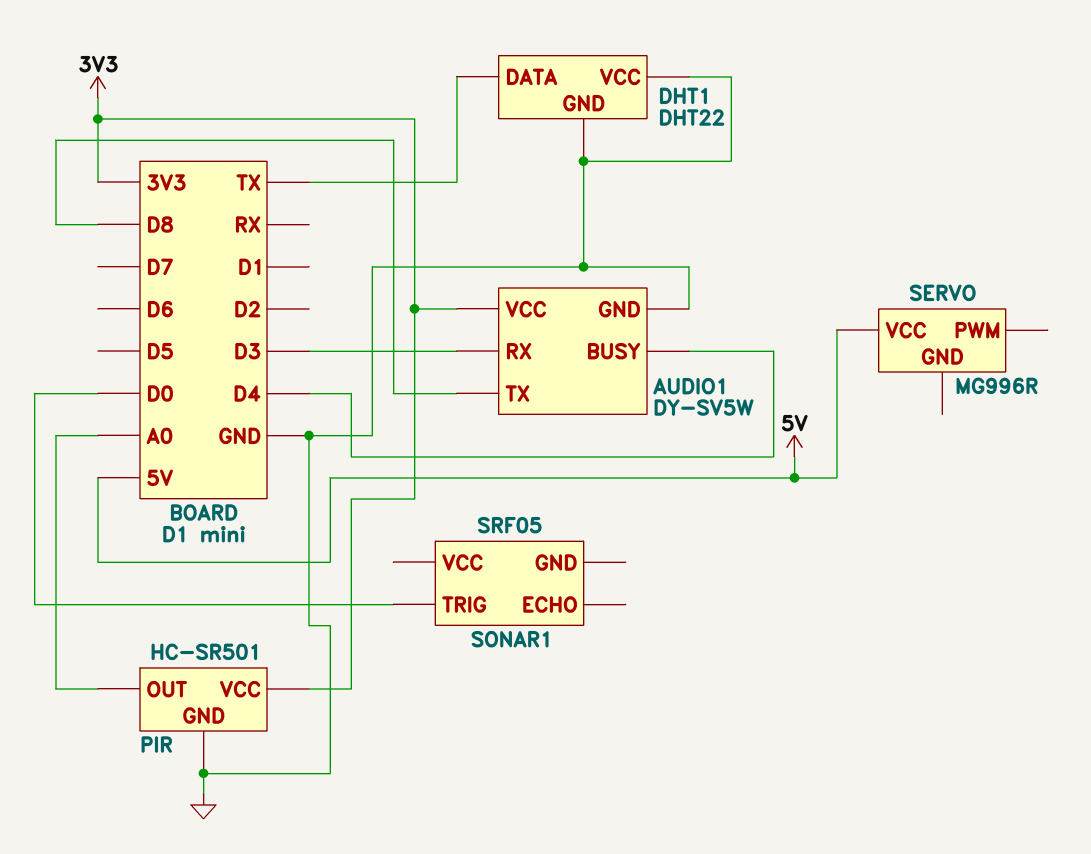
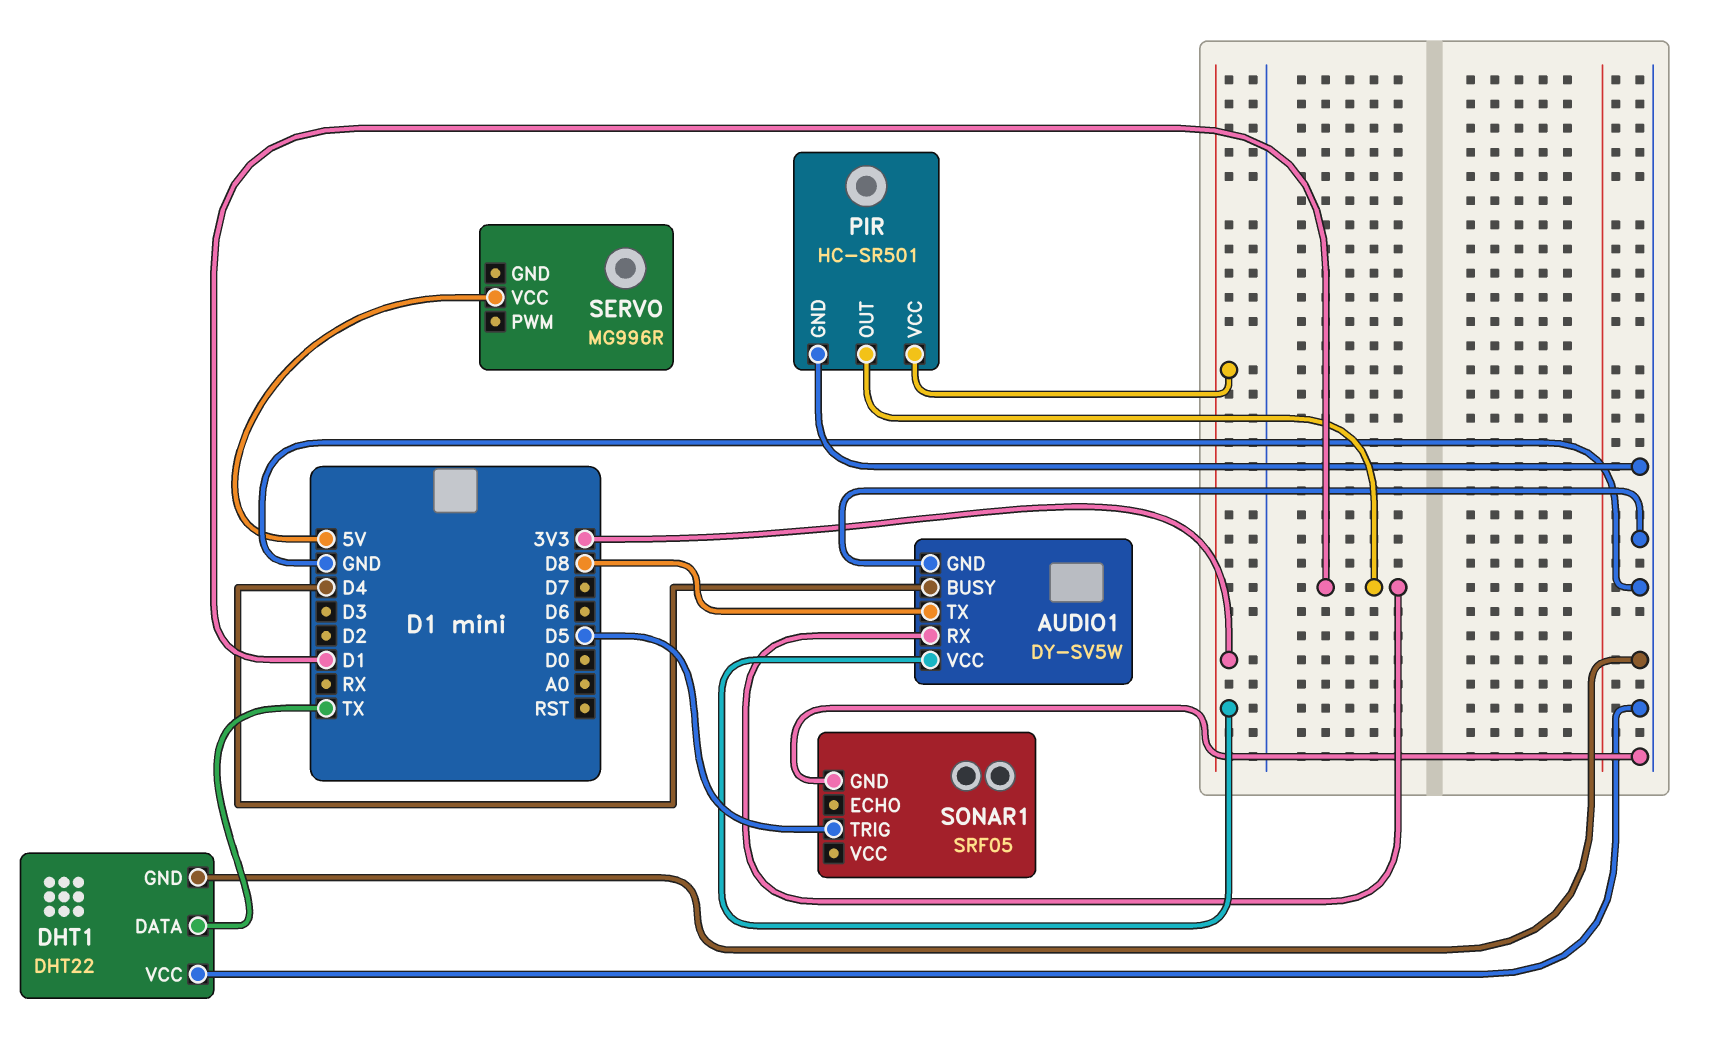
AUDIO1 pin RX: D3 -> D1
PIR pin OUT: A0 -> D1
SONAR1 pin GND: none -> GND
SONAR1 pin TRIG: D0 -> D5

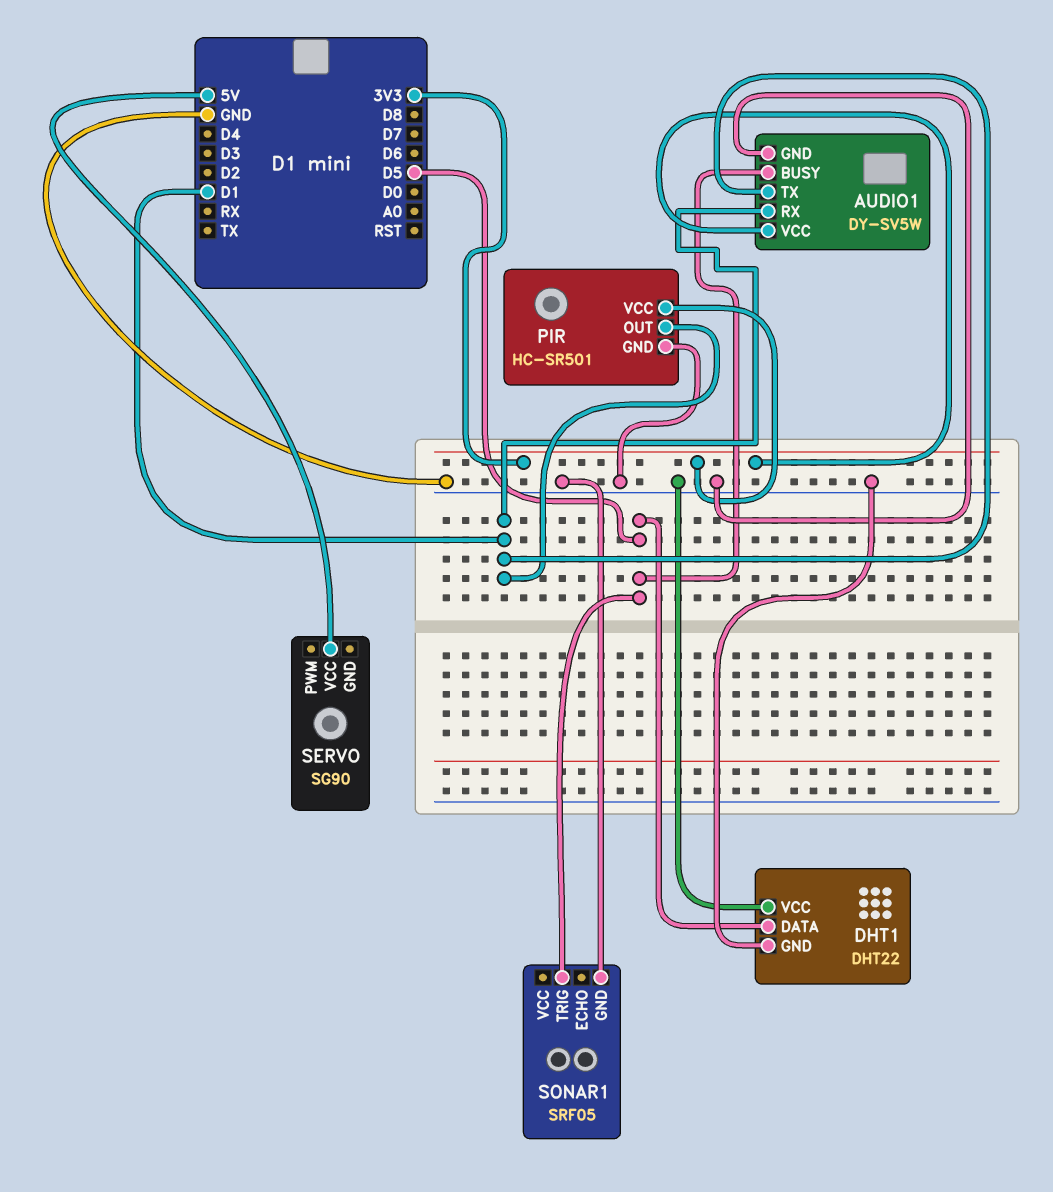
AUDIO1 pin BUSY: D4 -> D5
AUDIO1 pin TX: D8 -> D1
DHT1 pin DATA: TX -> D5
SERVO: MG996R -> SG90

